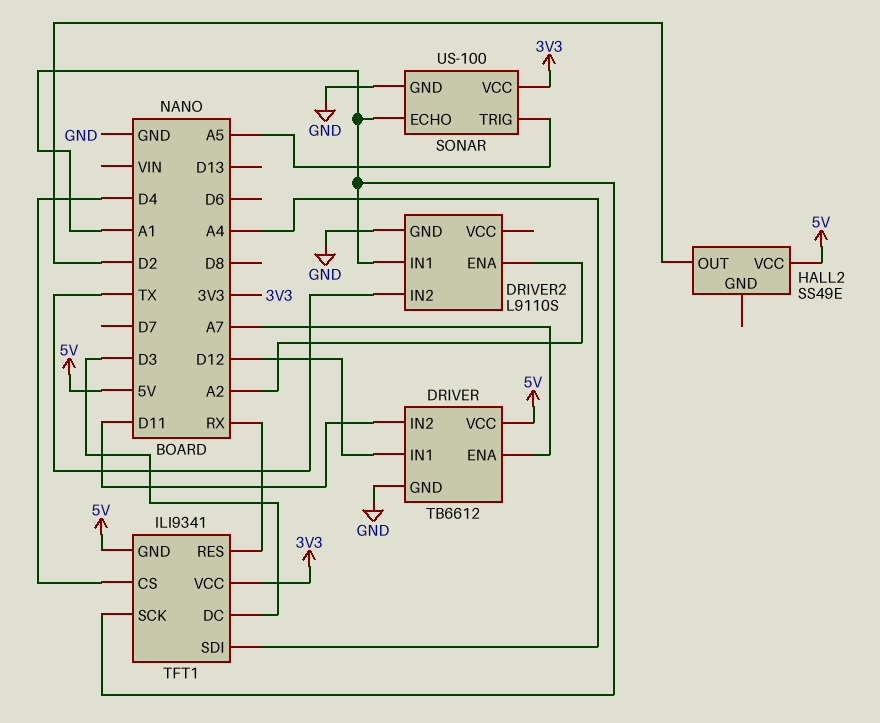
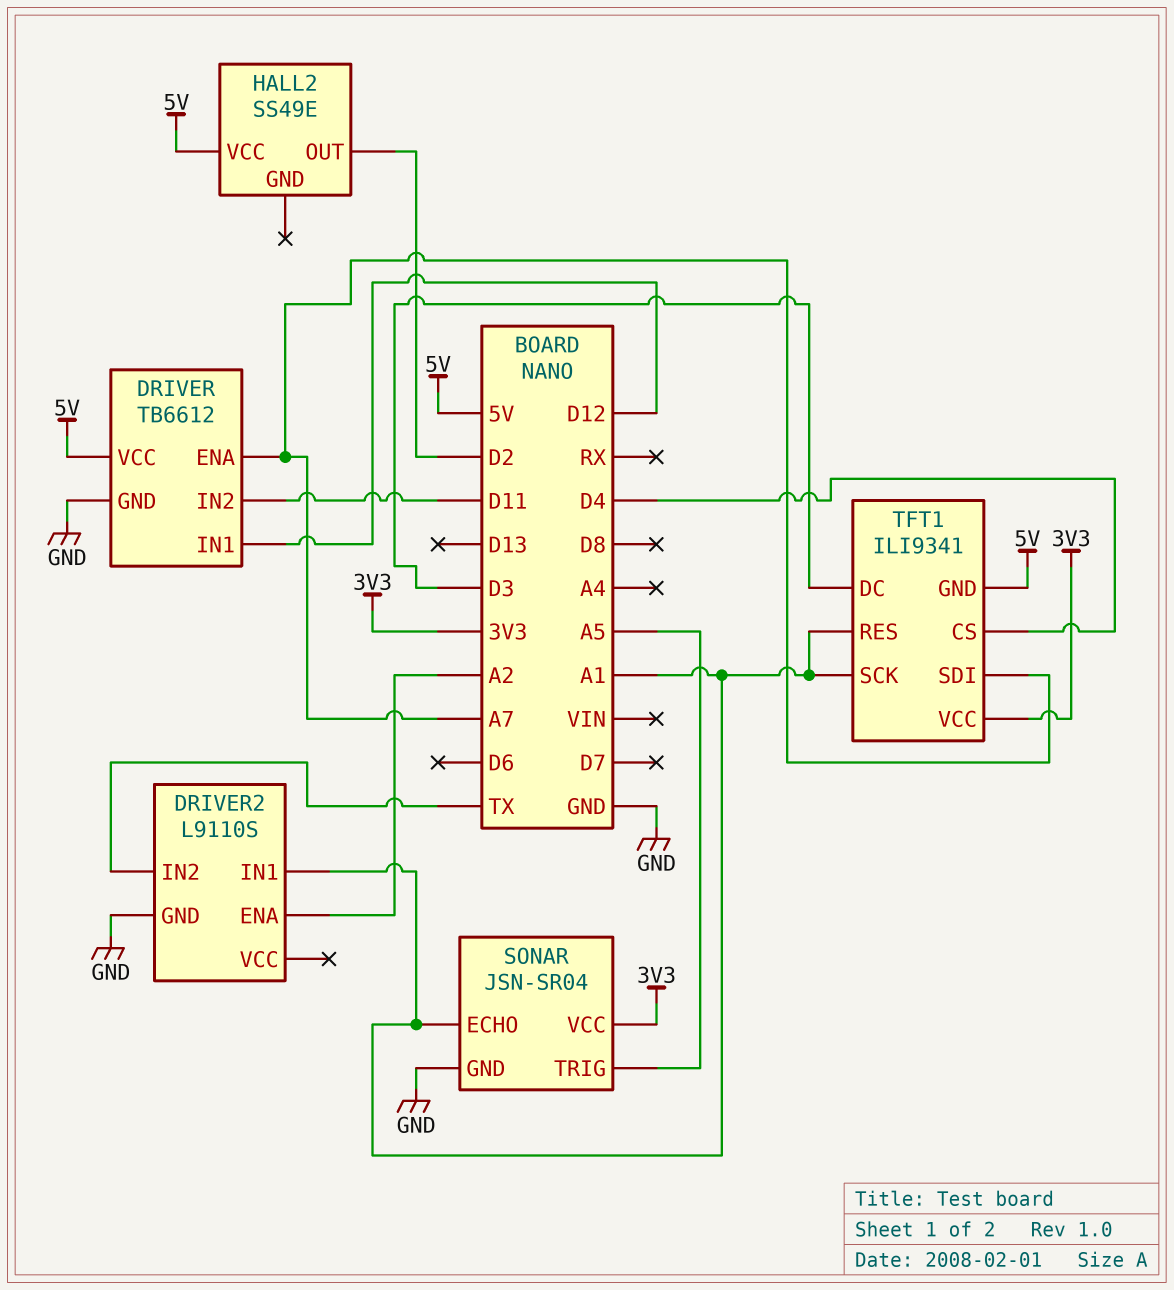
SONAR: US-100 -> JSN-SR04
TFT1 pin RES: RX -> A1
TFT1 pin SDI: A4 -> A7

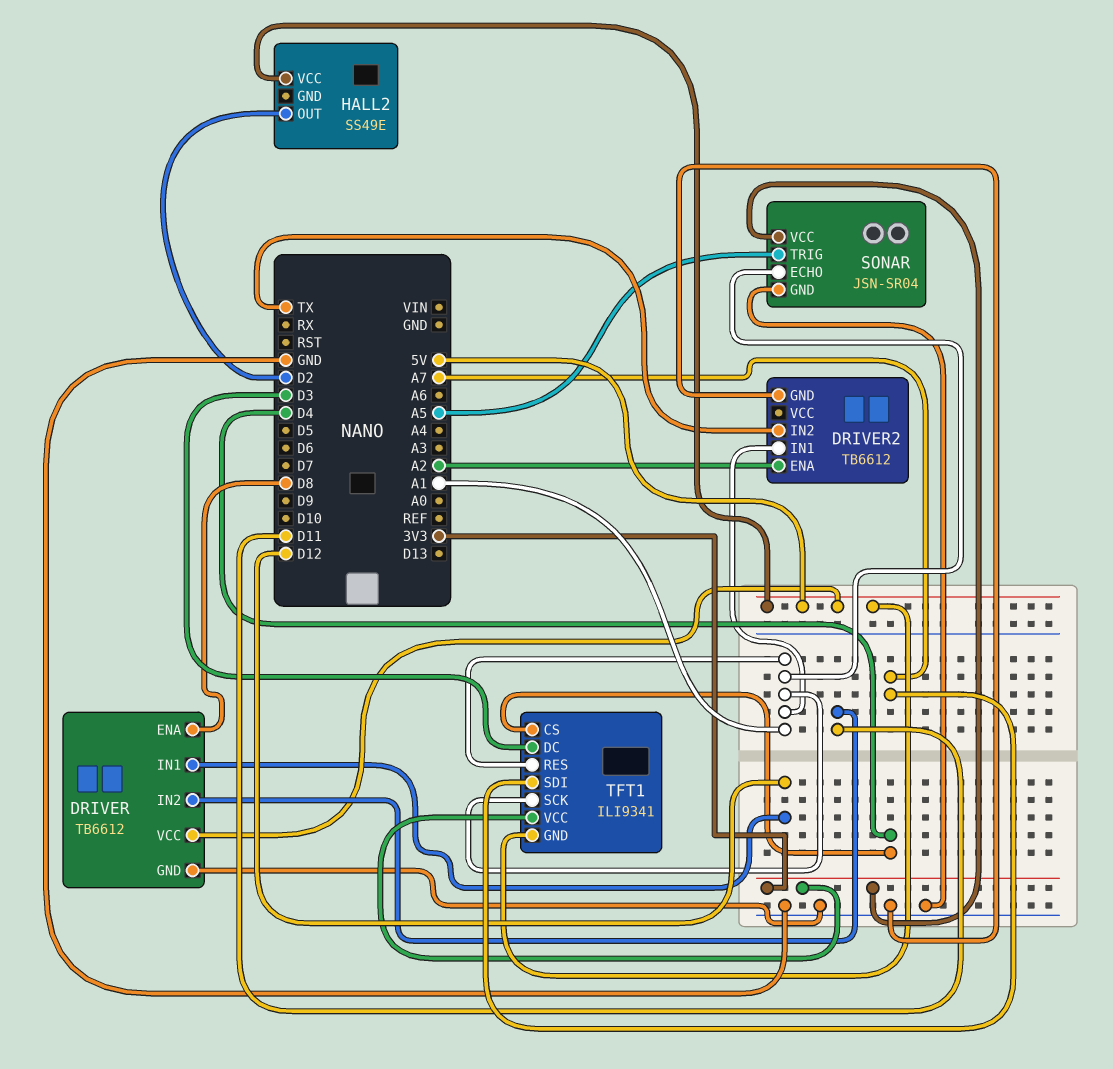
DRIVER pin ENA: A7 -> D8
DRIVER2: L9110S -> TB6612

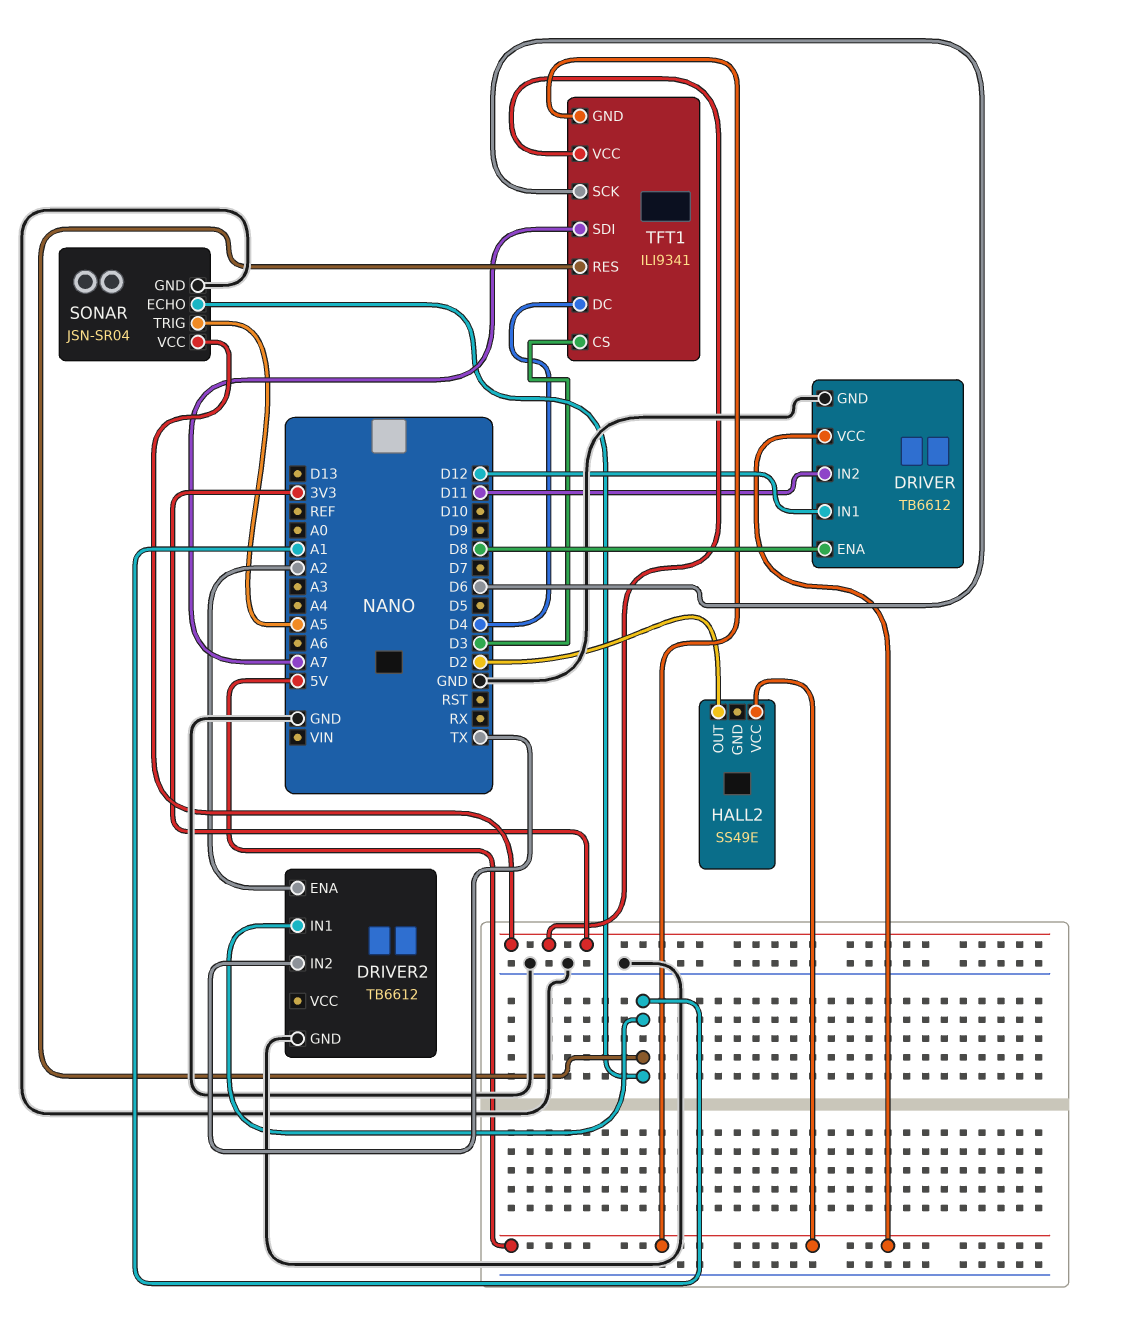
TFT1 pin CS: D4 -> D3
TFT1 pin DC: D3 -> D4
TFT1 pin SCK: A1 -> D6

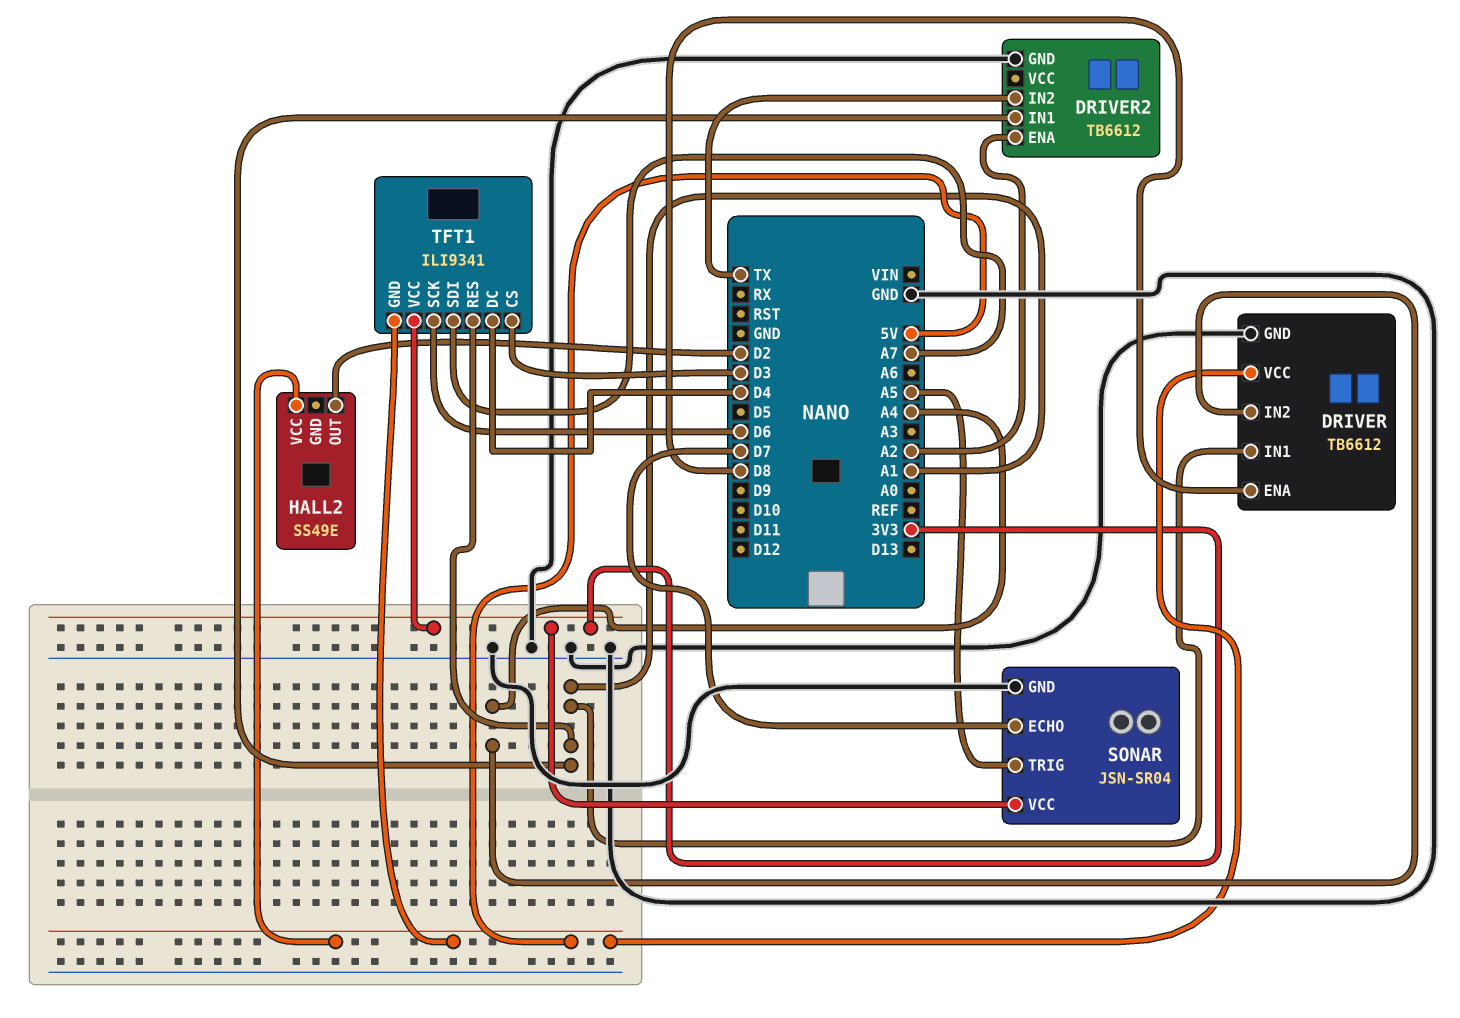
DRIVER pin IN1: D12 -> A1
DRIVER pin IN2: D11 -> A4
SONAR pin ECHO: A1 -> D7

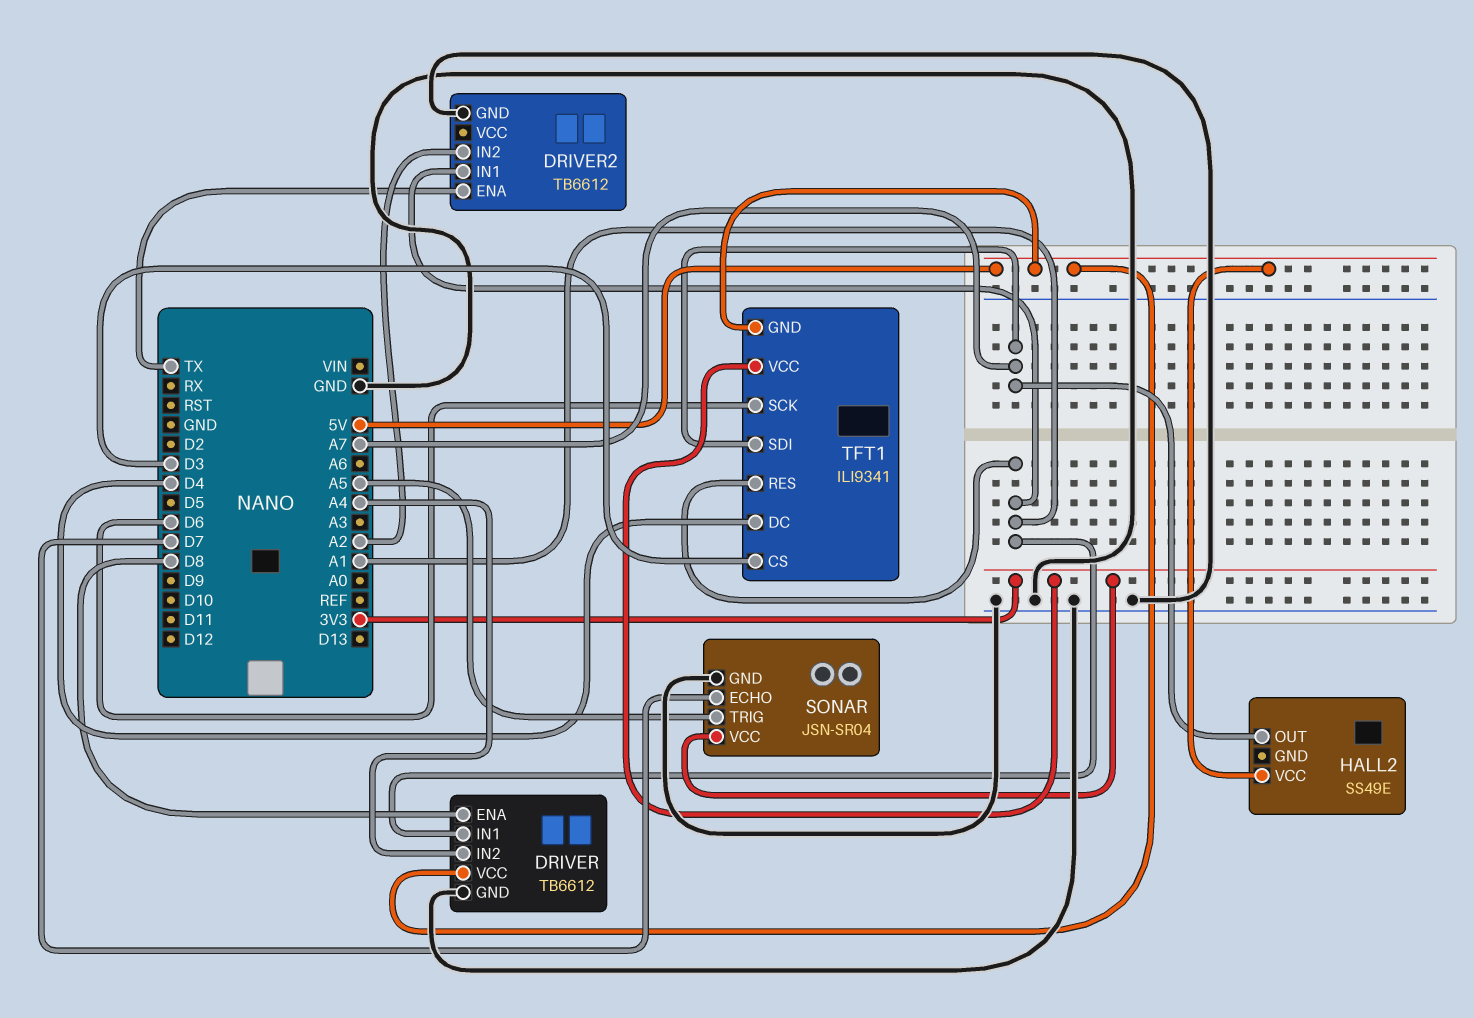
DRIVER2 pin ENA: A2 -> TX
DRIVER2 pin IN2: TX -> A2
HALL2 pin OUT: D2 -> A7

